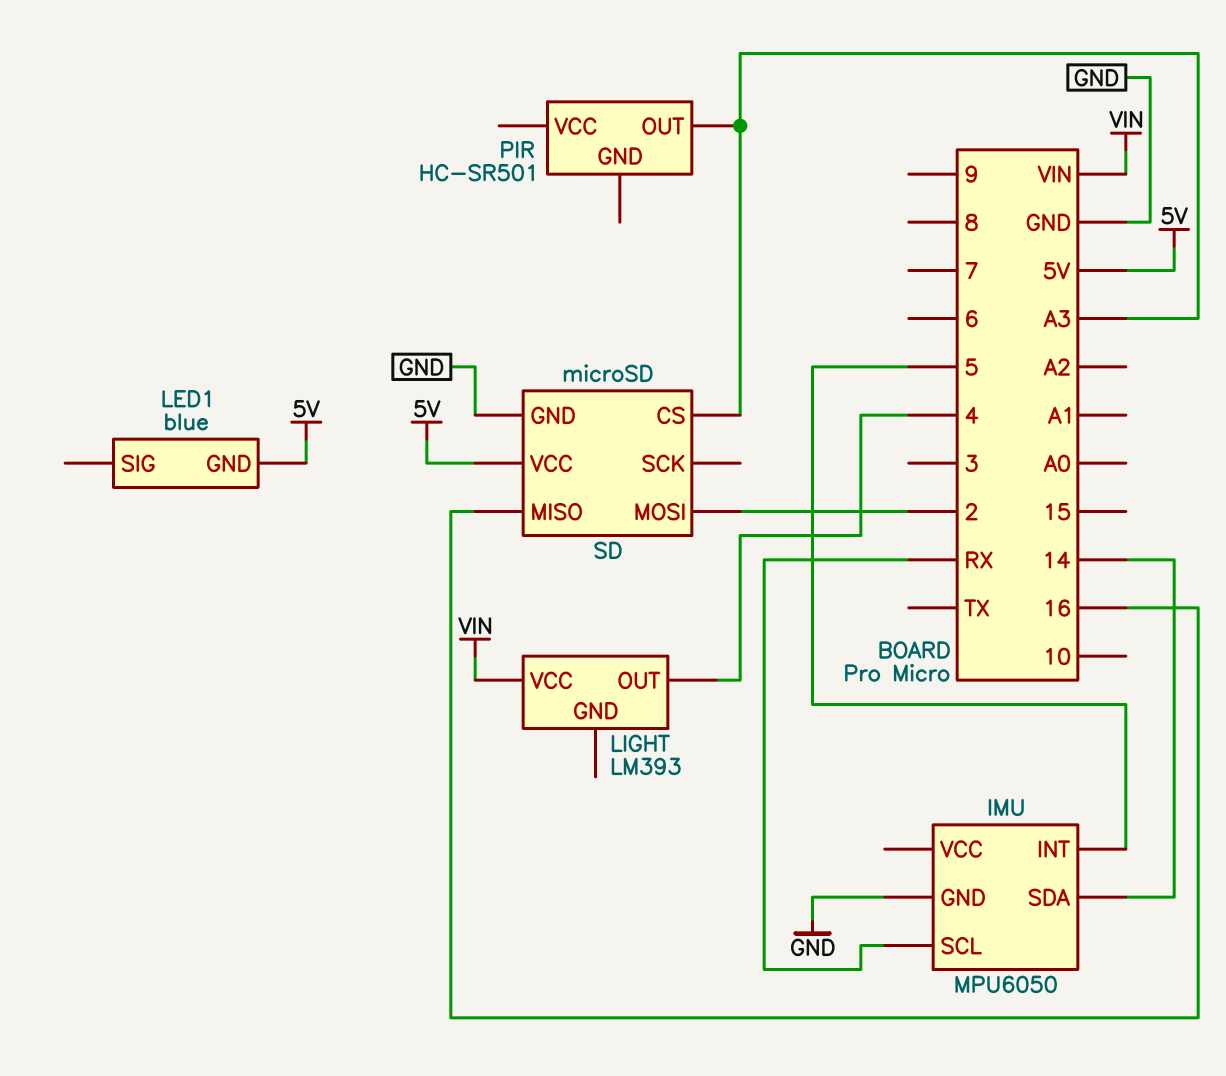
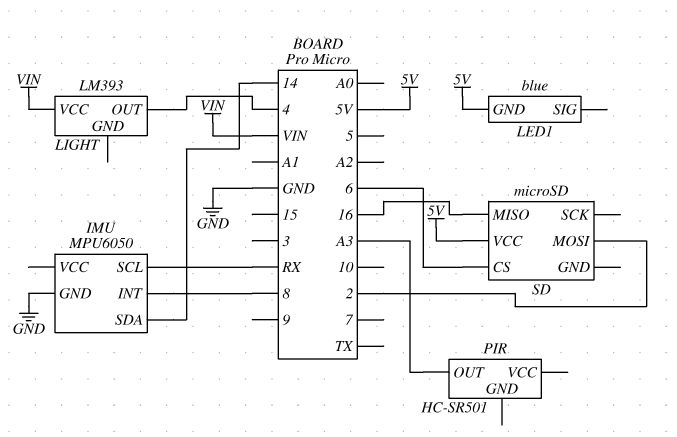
IMU pin INT: 5 -> 8
SD pin CS: A3 -> 6
SD pin GND: GND -> none

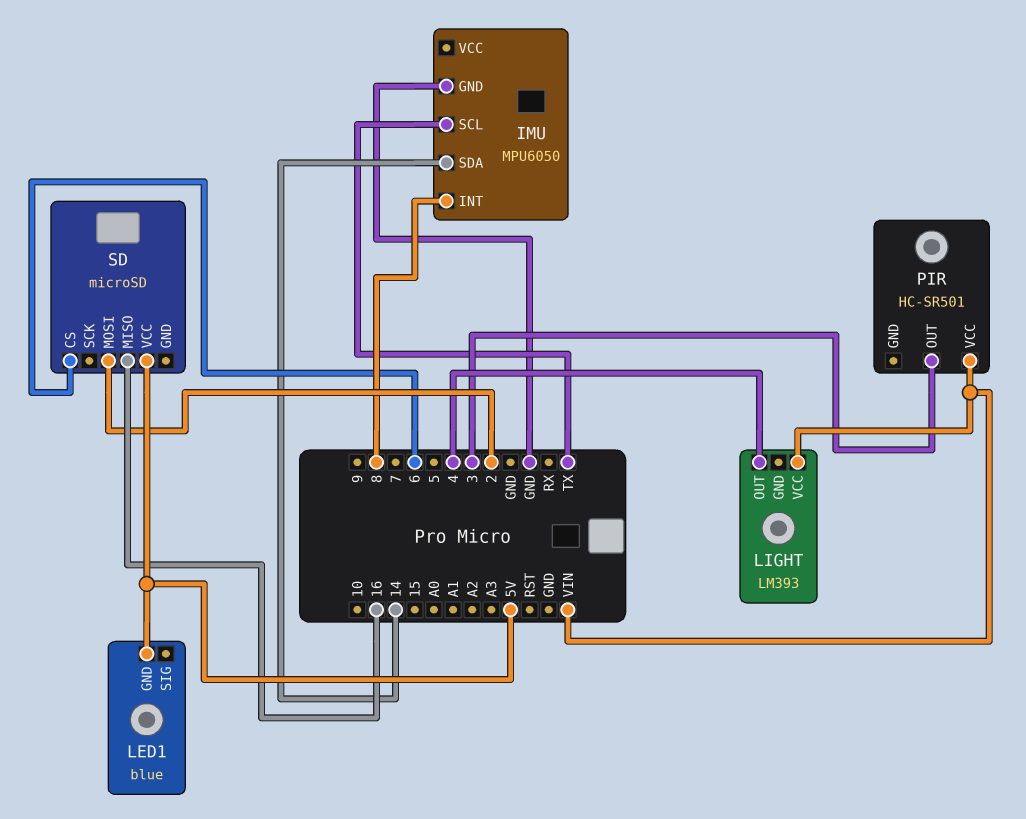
IMU pin SCL: RX -> TX
PIR pin OUT: A3 -> 3
PIR pin VCC: none -> VIN

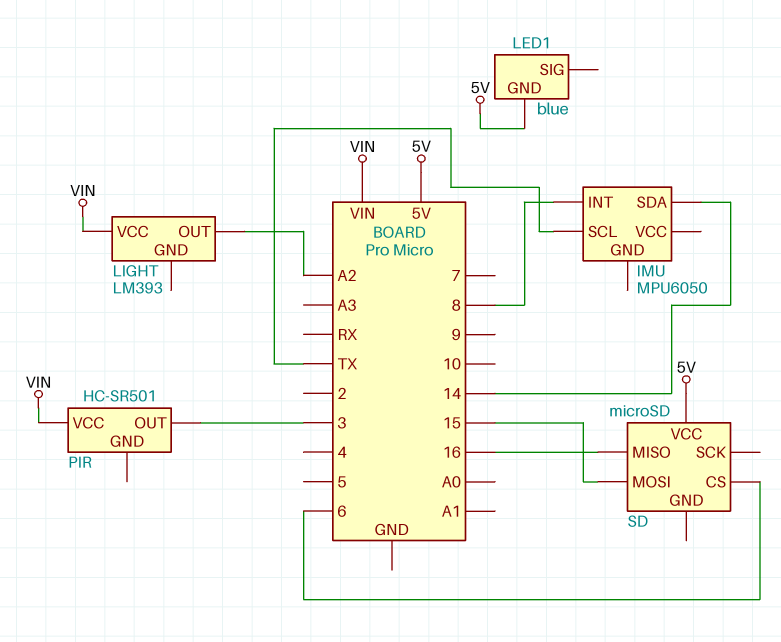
IMU pin GND: GND -> none
LIGHT pin OUT: 4 -> A2
SD pin MOSI: 2 -> 15

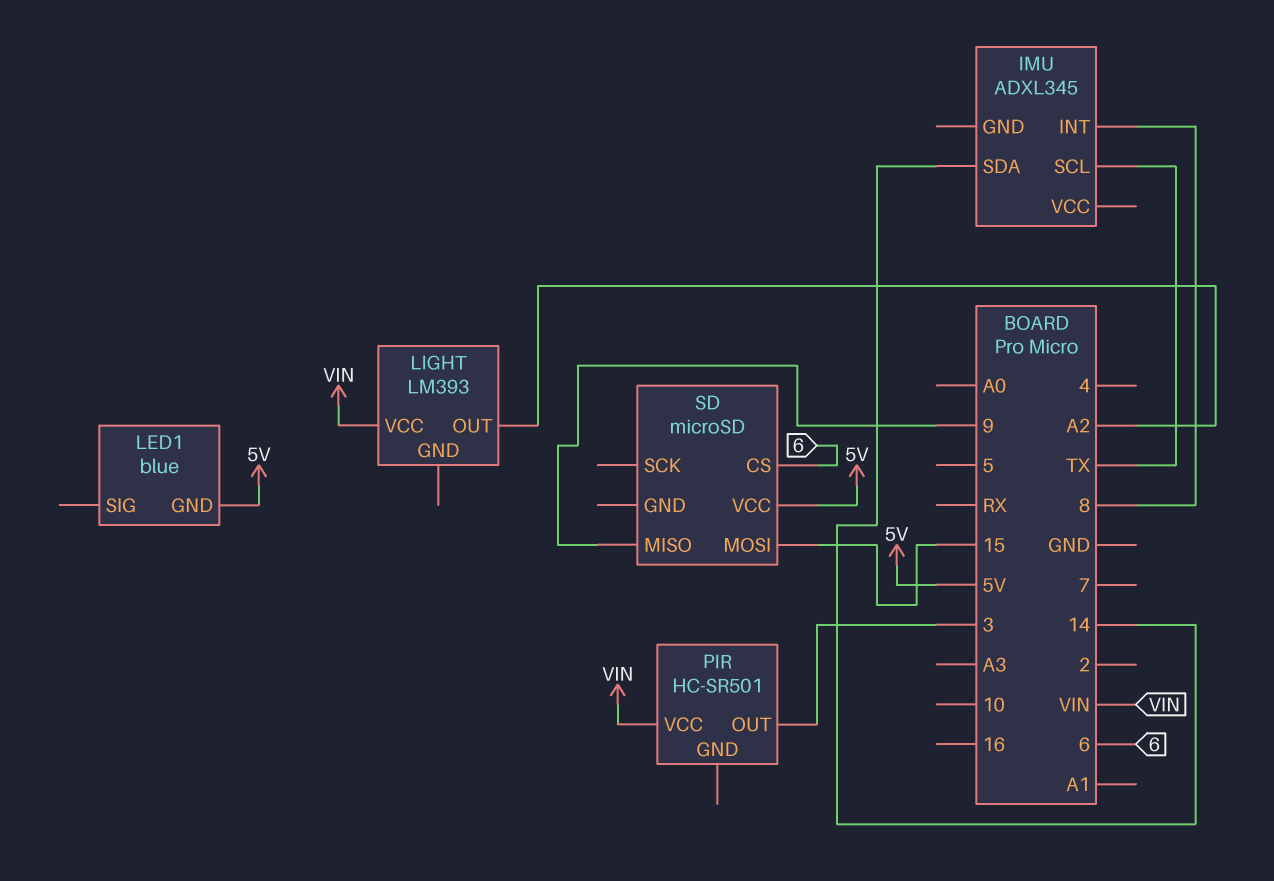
IMU: MPU6050 -> ADXL345
SD pin MISO: 16 -> 9

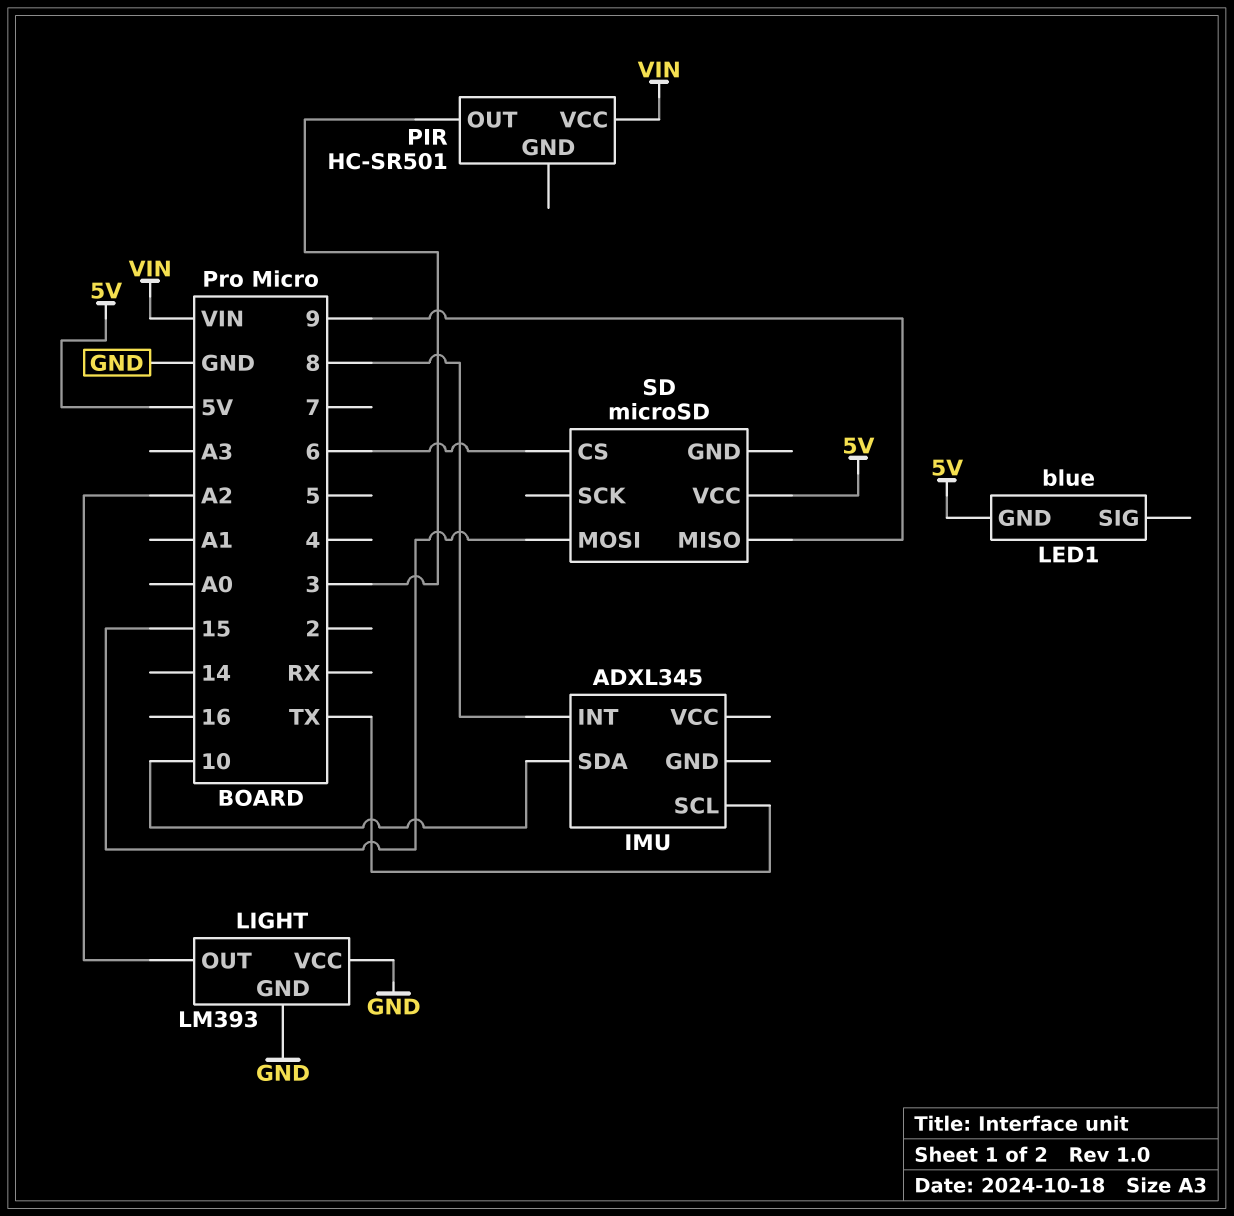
IMU pin SDA: 14 -> 10
LIGHT pin GND: none -> GND
LIGHT pin VCC: VIN -> GND

